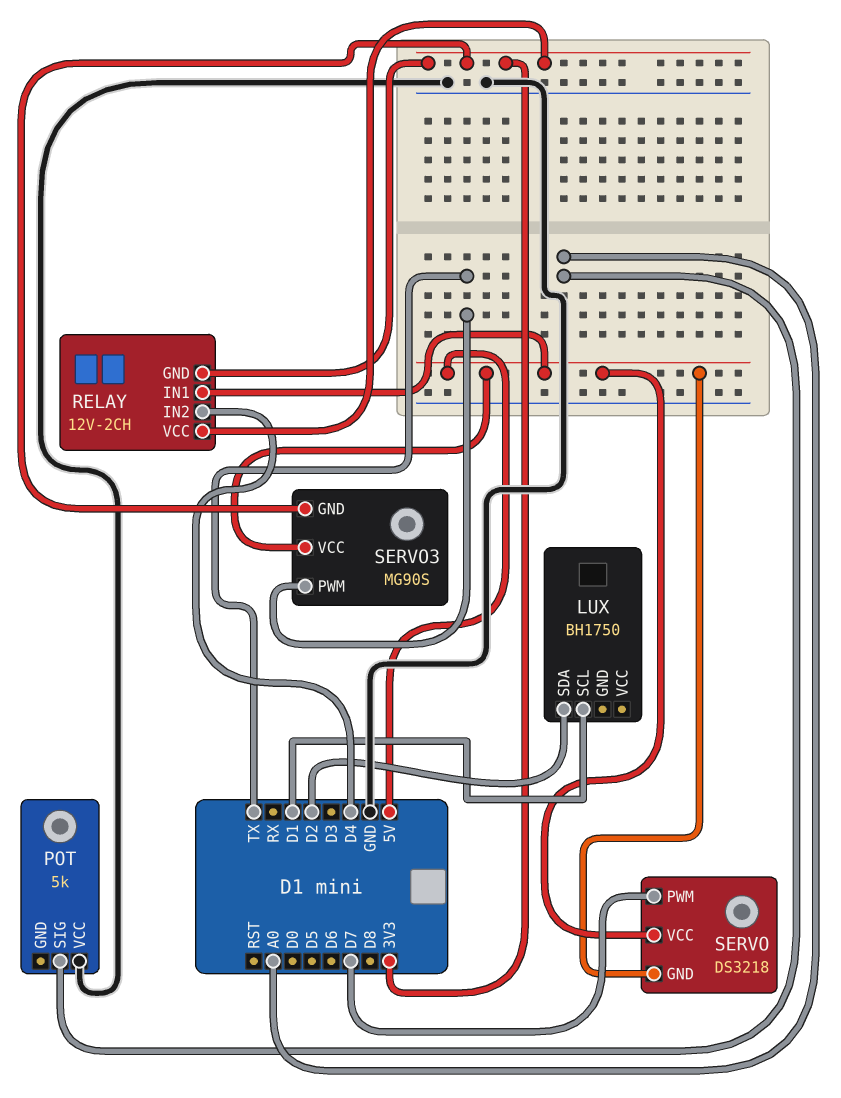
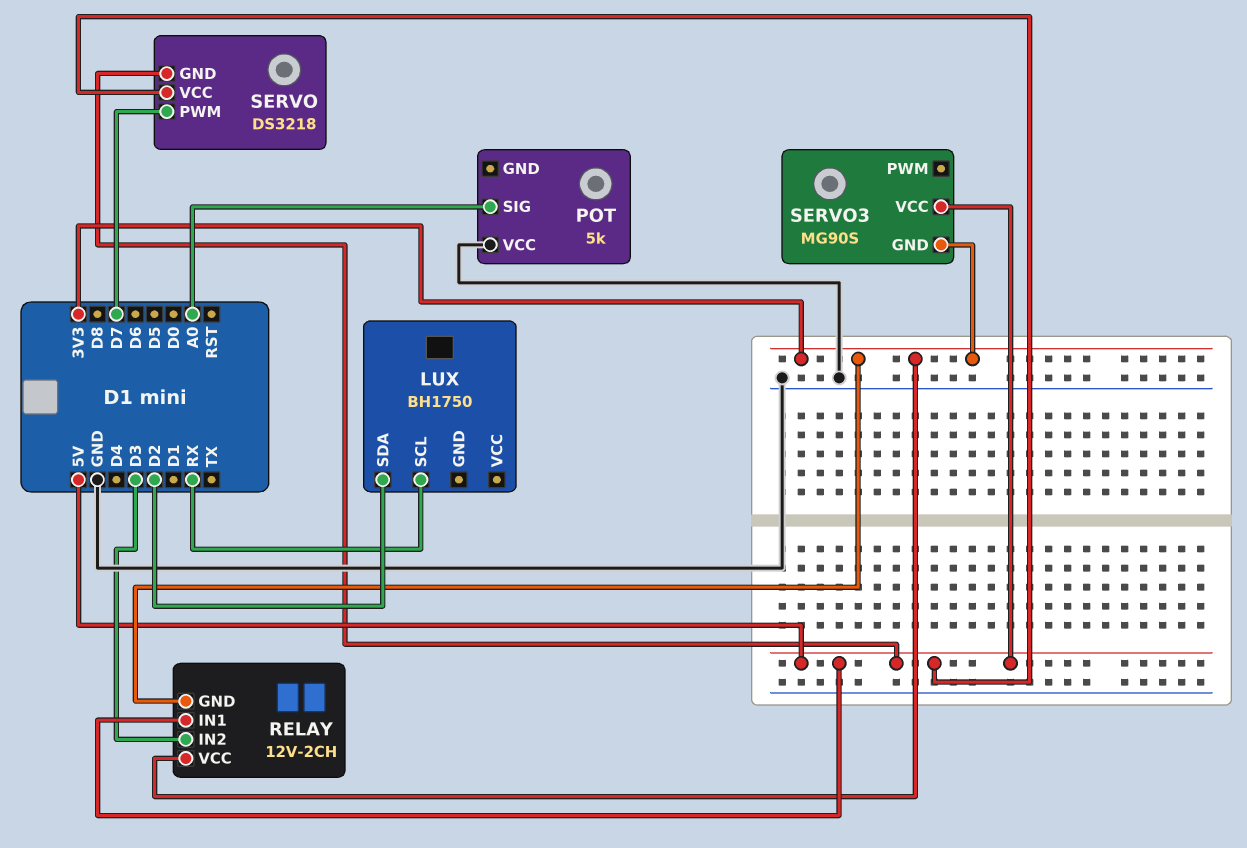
LUX pin SCL: D1 -> RX
RELAY pin IN2: D4 -> D3
SERVO3 pin PWM: TX -> none

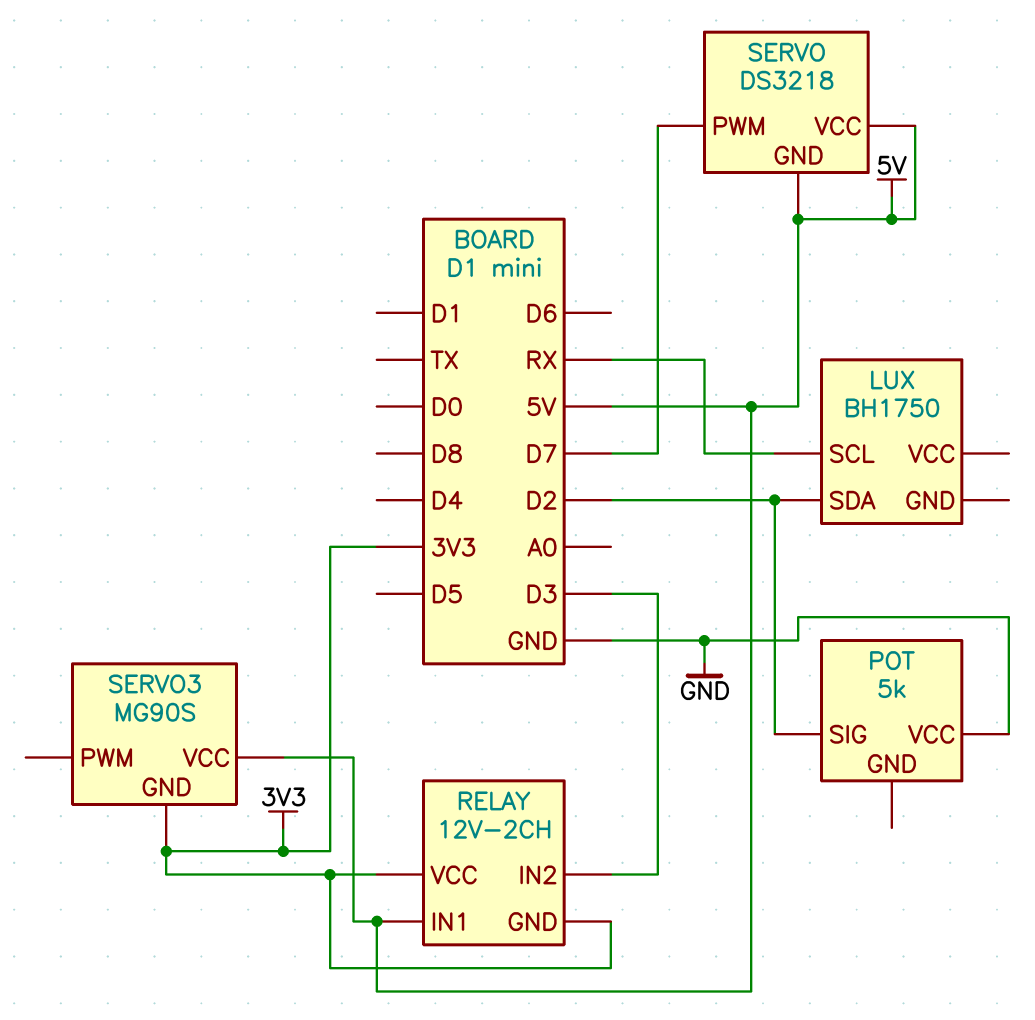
POT pin SIG: A0 -> D2

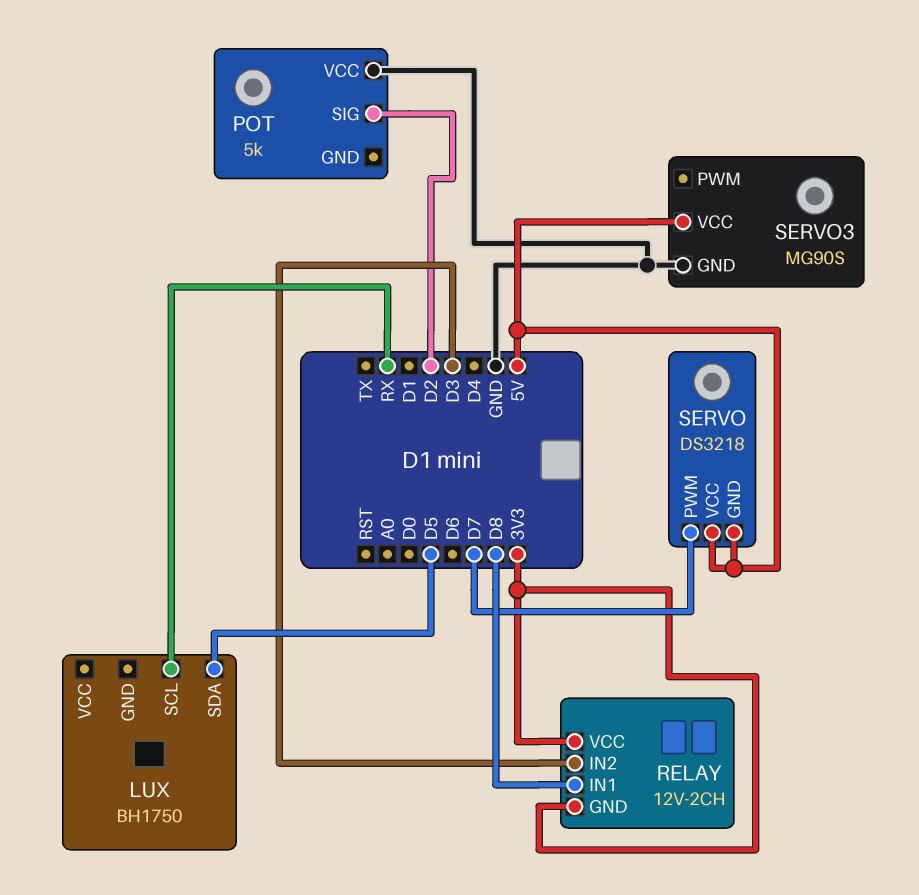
LUX pin SDA: D2 -> D5
RELAY pin IN1: 5V -> D8
SERVO3 pin GND: 3V3 -> GND

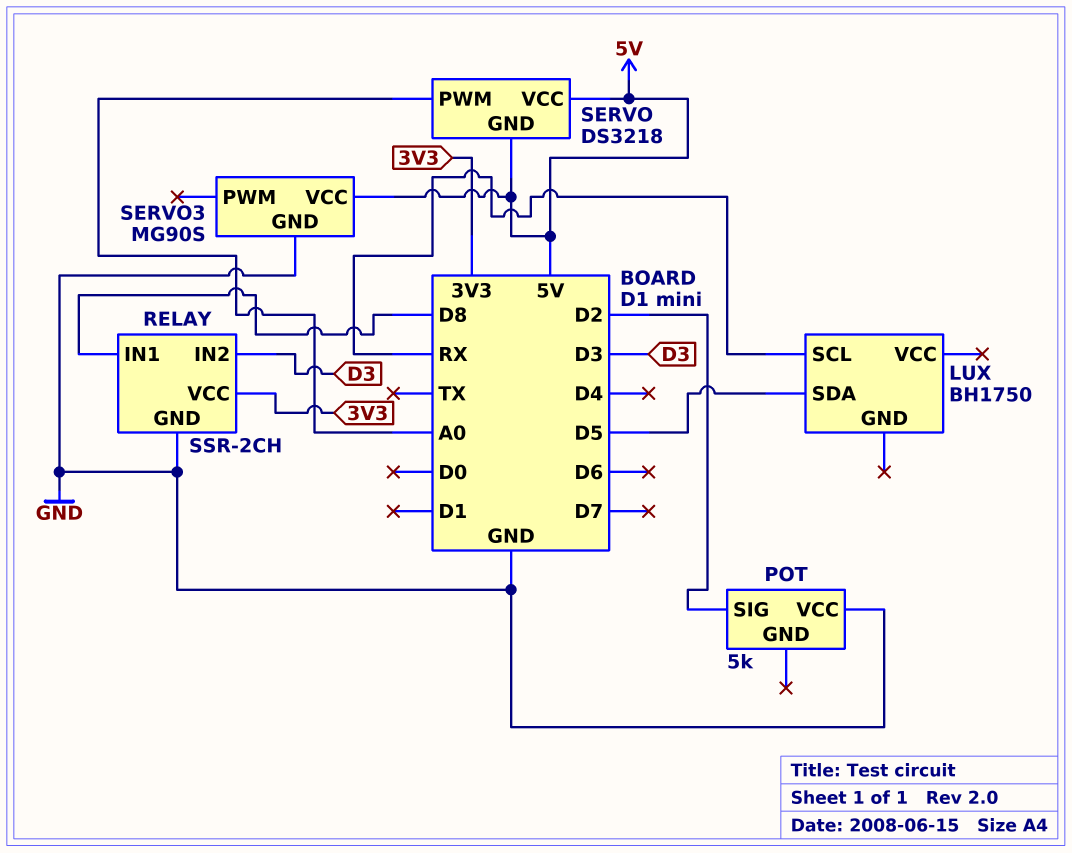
RELAY: 12V-2CH -> SSR-2CH
RELAY pin GND: 3V3 -> GND
SERVO pin PWM: D7 -> A0

